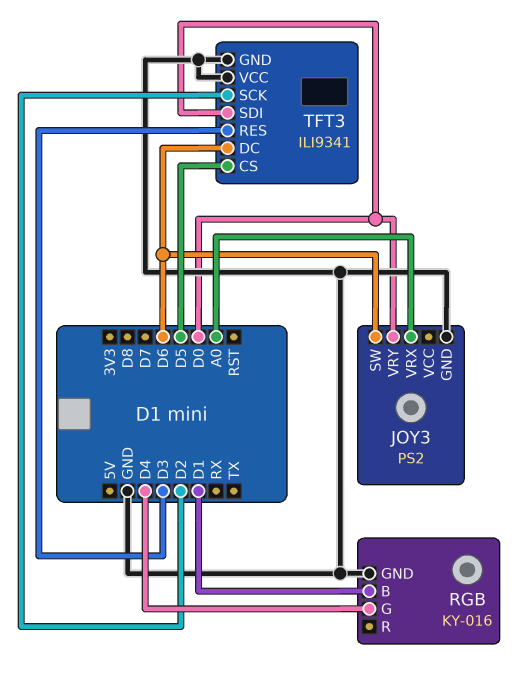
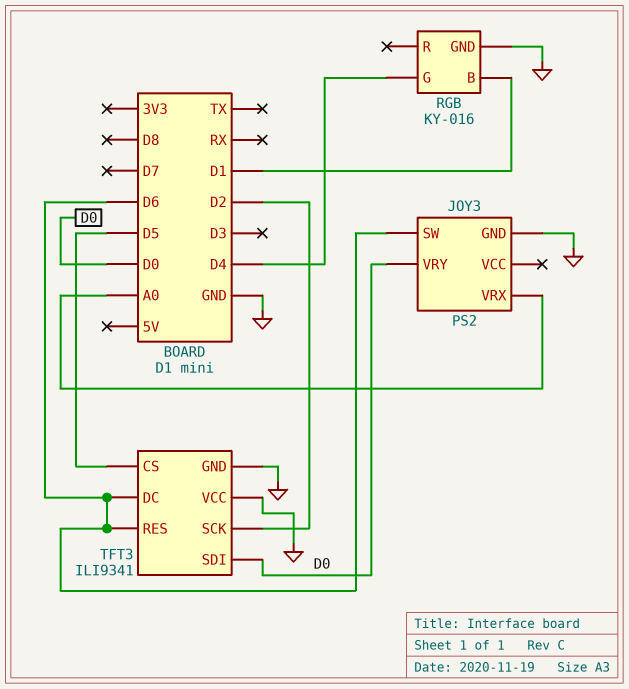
TFT3 pin RES: D3 -> D6

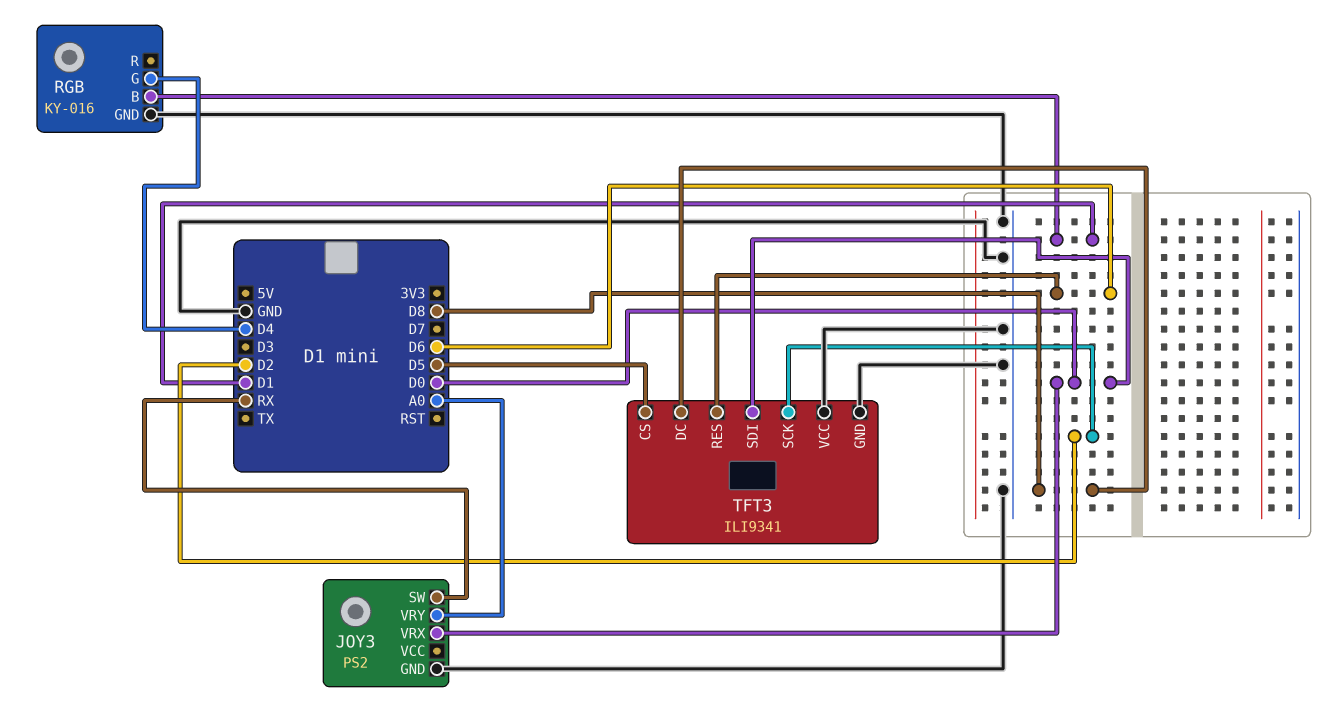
JOY3 pin SW: D6 -> RX
JOY3 pin VRX: A0 -> D0
JOY3 pin VRY: D0 -> A0
TFT3 pin DC: D6 -> D8

